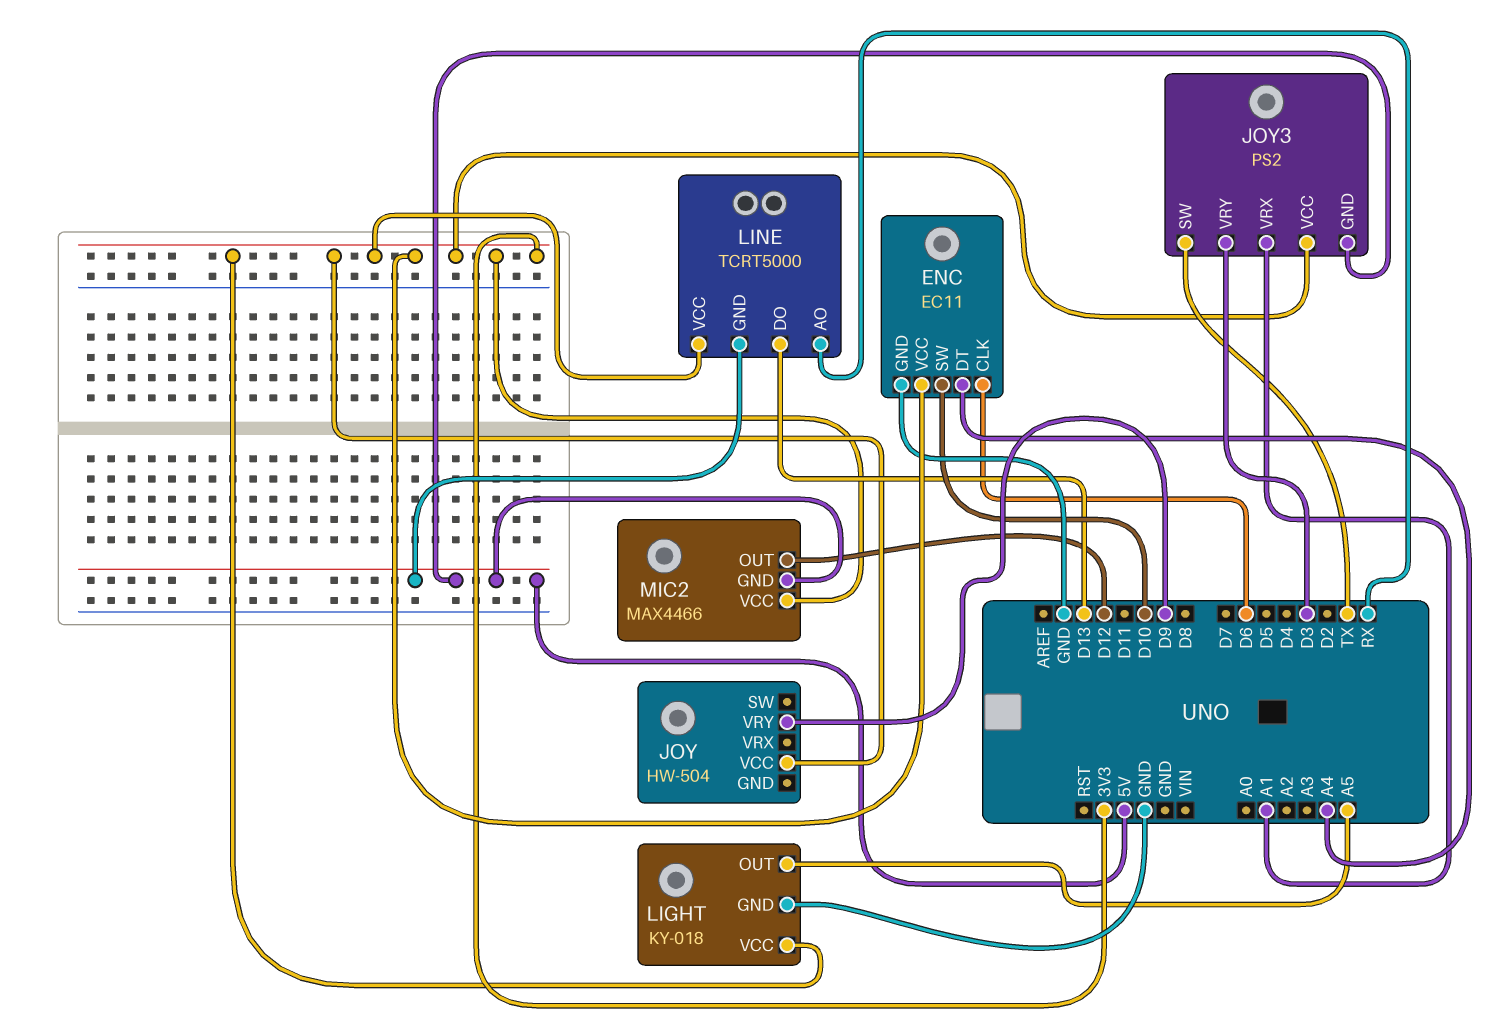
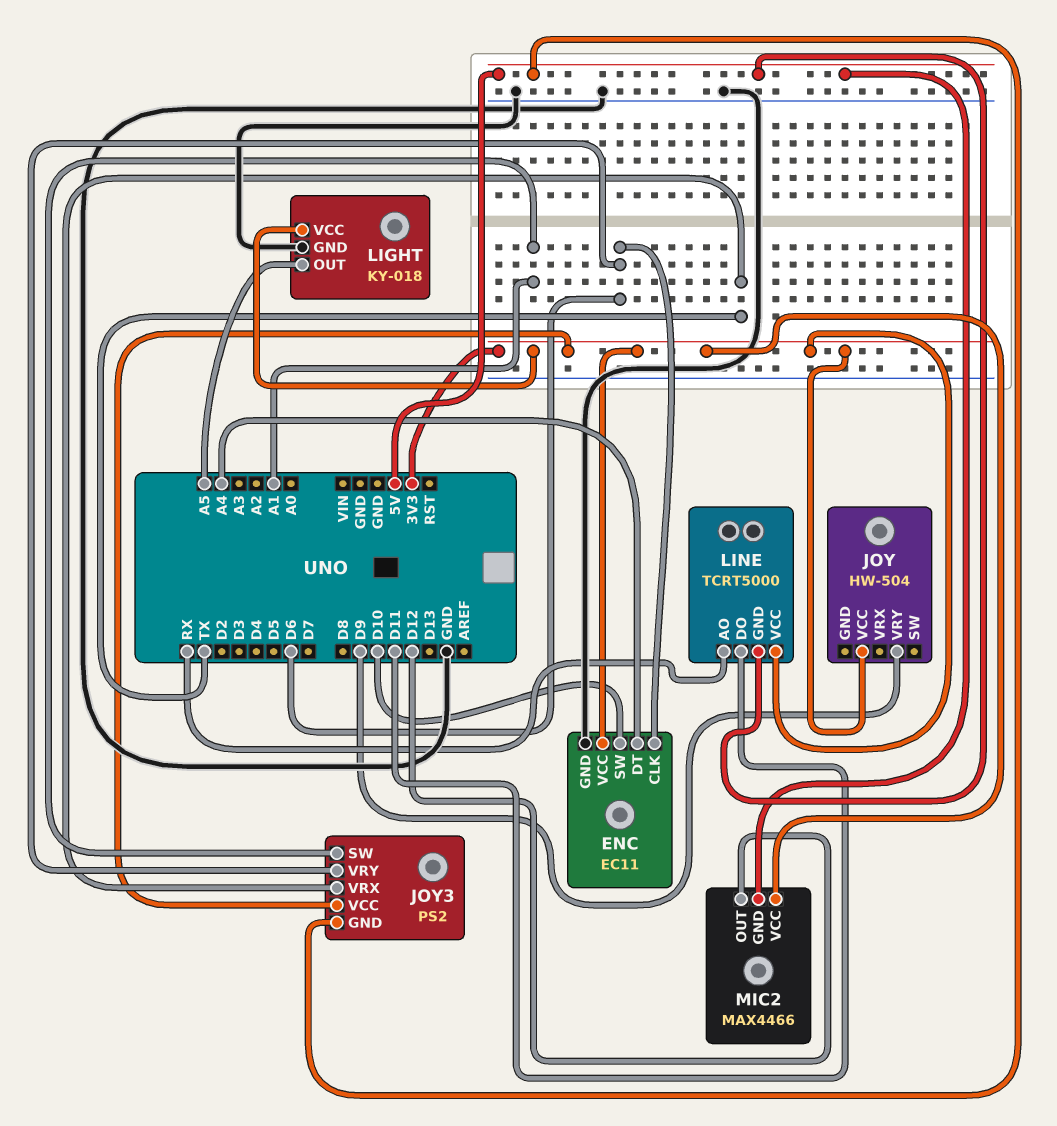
JOY3 pin SW: TX -> A1
JOY3 pin VRX: A1 -> TX
JOY3 pin VRY: D3 -> D6
LINE pin DO: D13 -> D11

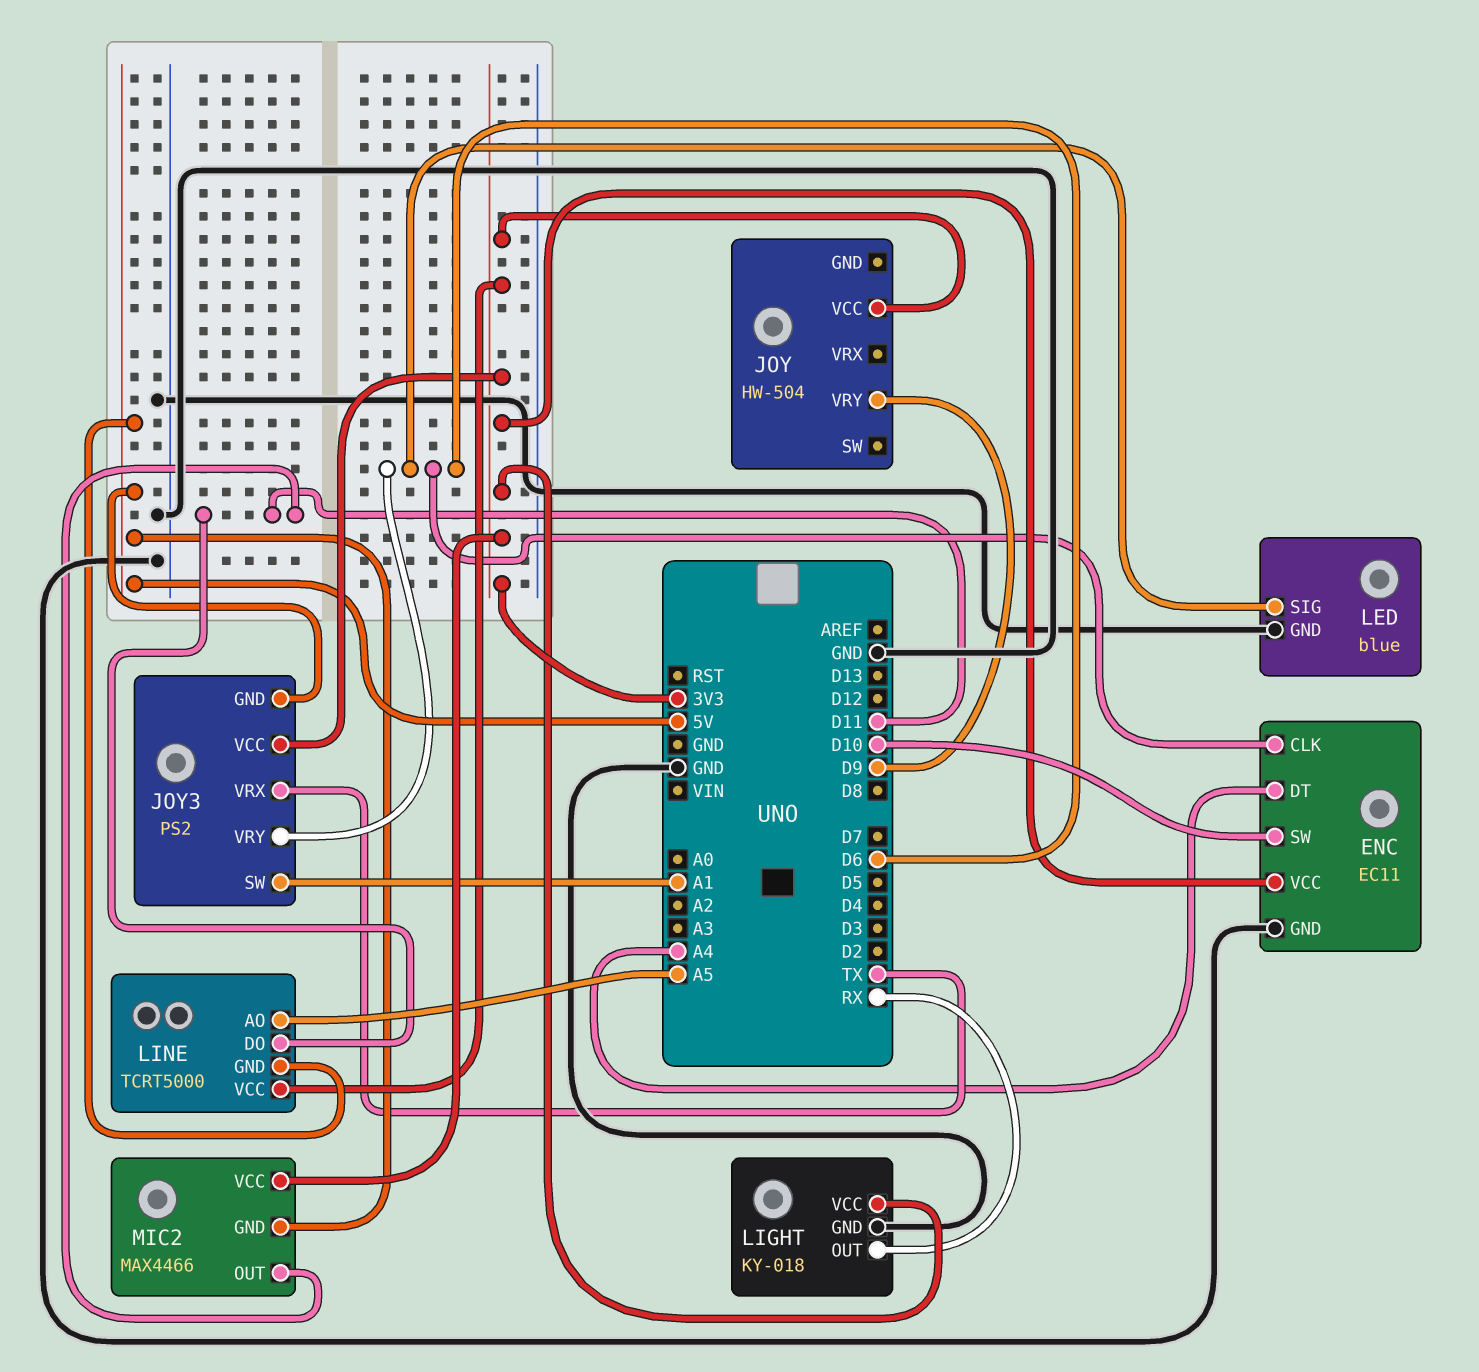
LED: none -> blue
LED pin GND: none -> GND
LED pin SIG: none -> D6
LIGHT pin OUT: A5 -> RX
LINE pin AO: RX -> A5
MIC2 pin OUT: D12 -> D11

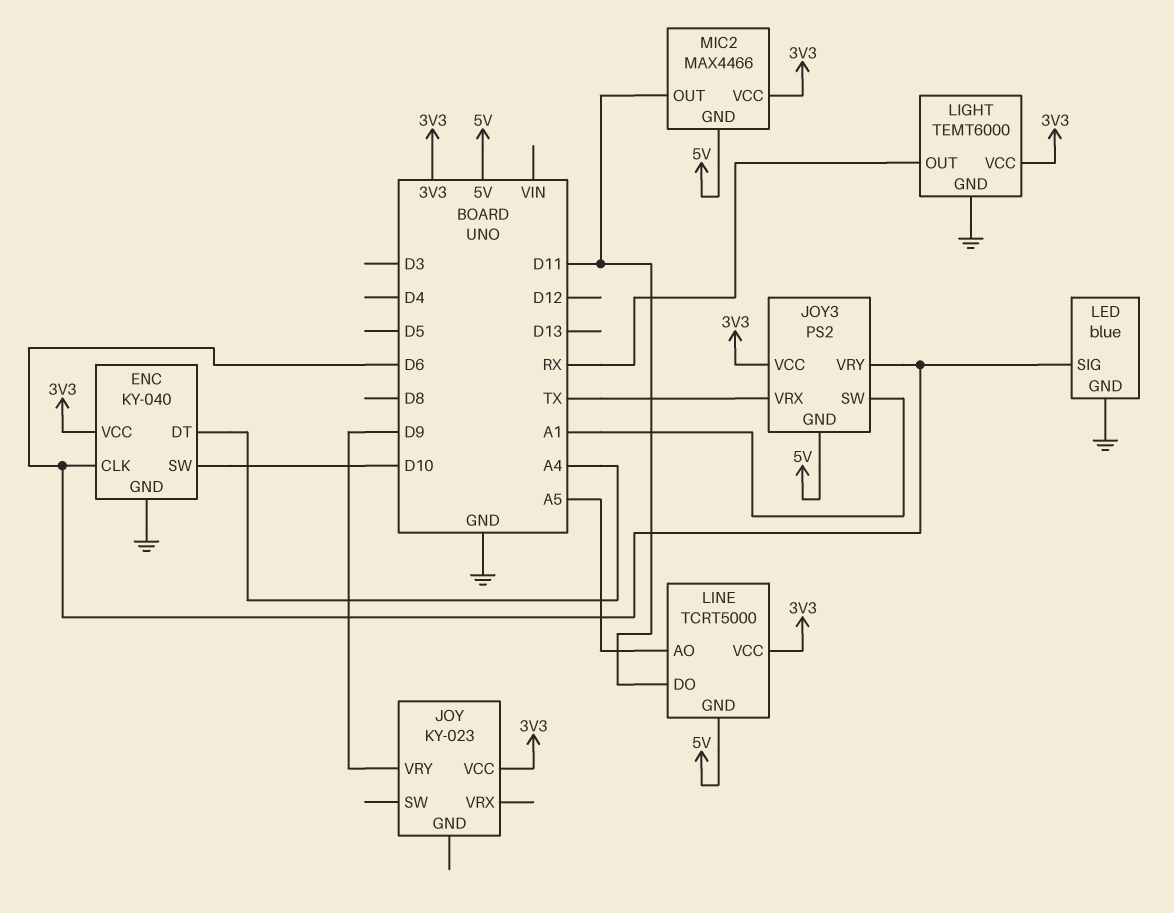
ENC: EC11 -> KY-040
JOY: HW-504 -> KY-023
LIGHT: KY-018 -> TEMT6000

